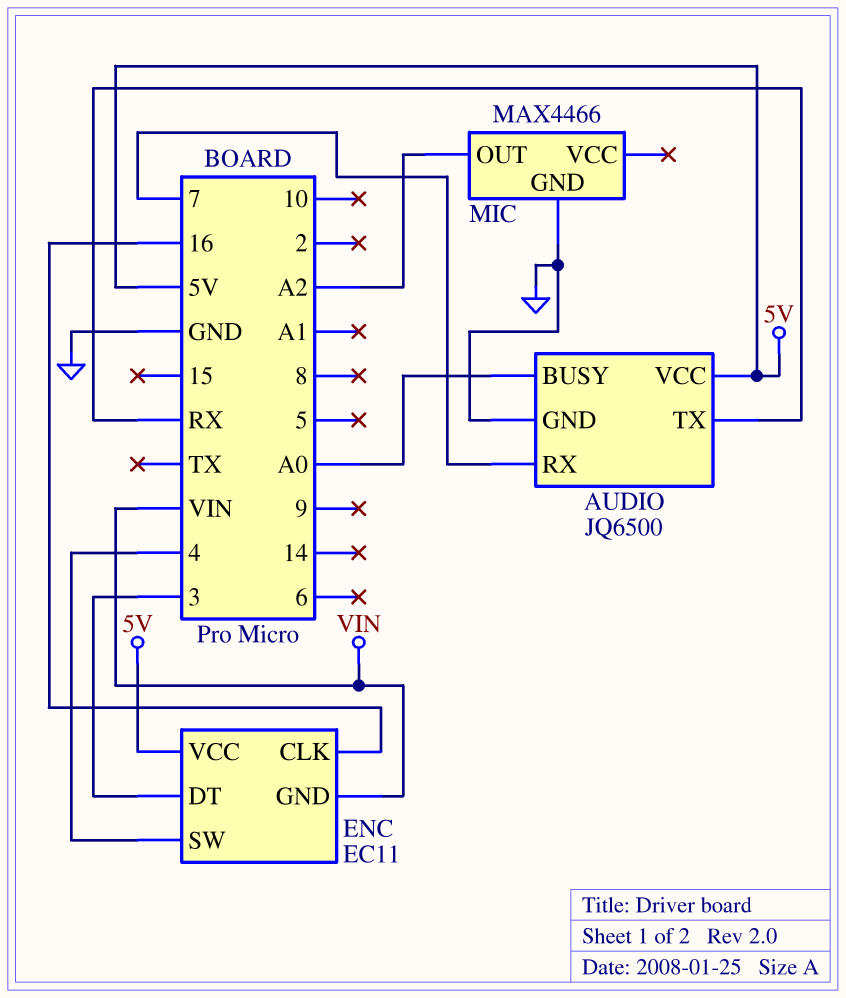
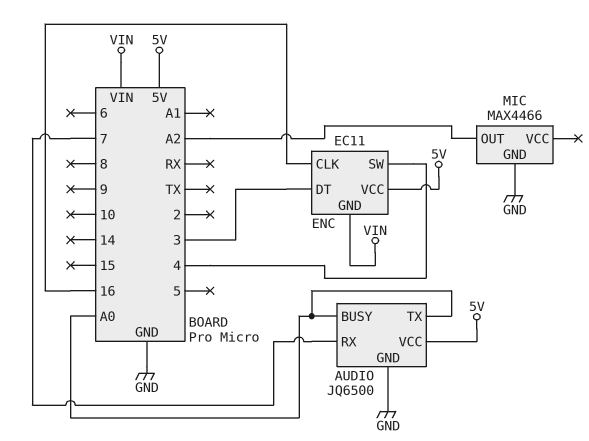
AUDIO pin TX: RX -> A0

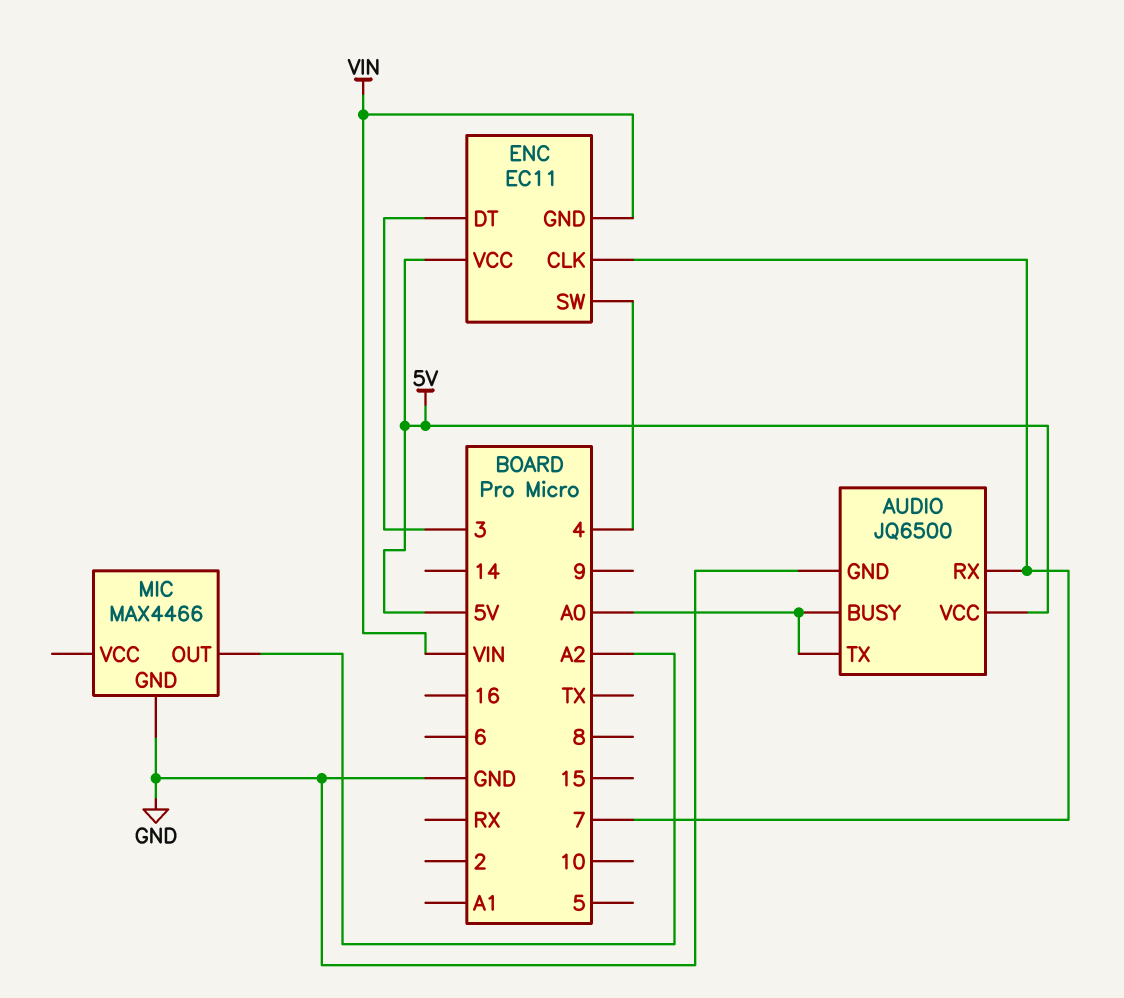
ENC pin CLK: 16 -> 7

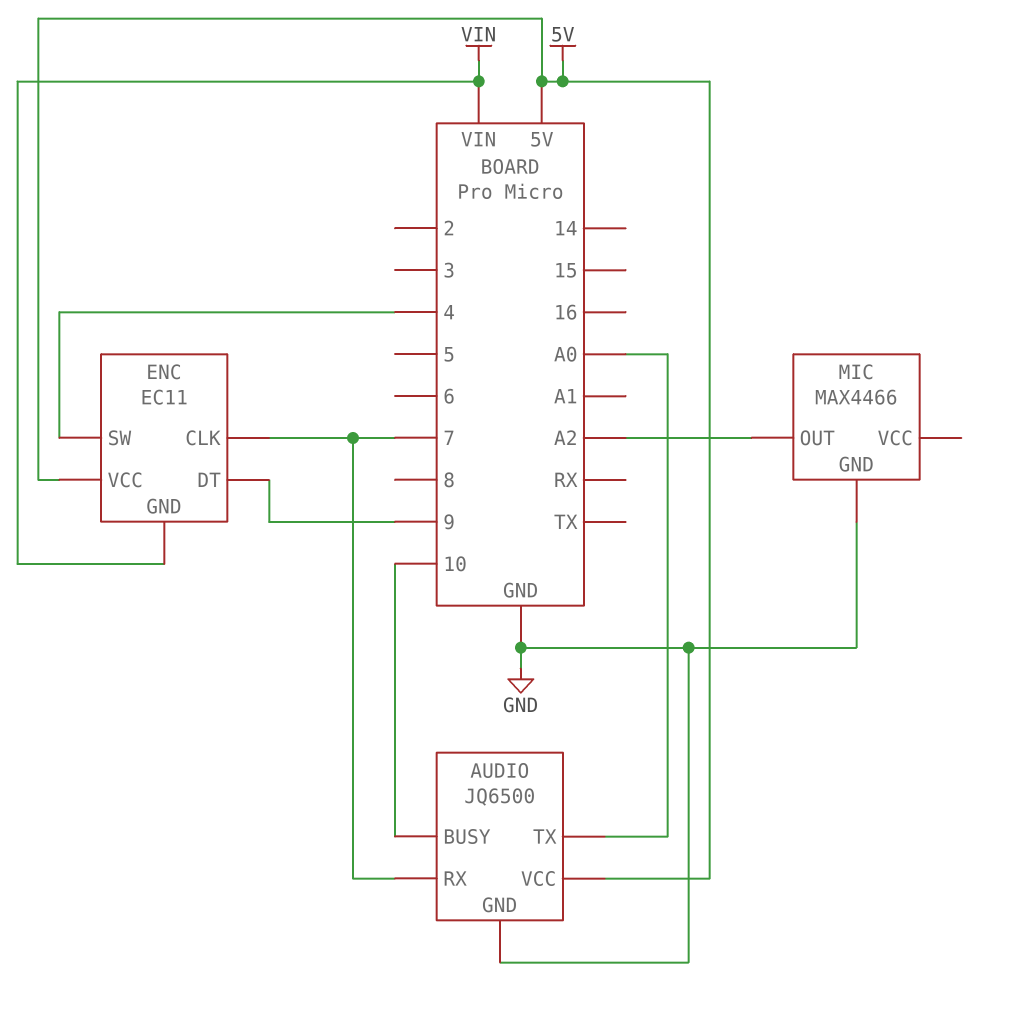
AUDIO pin BUSY: A0 -> 10
ENC pin DT: 3 -> 9

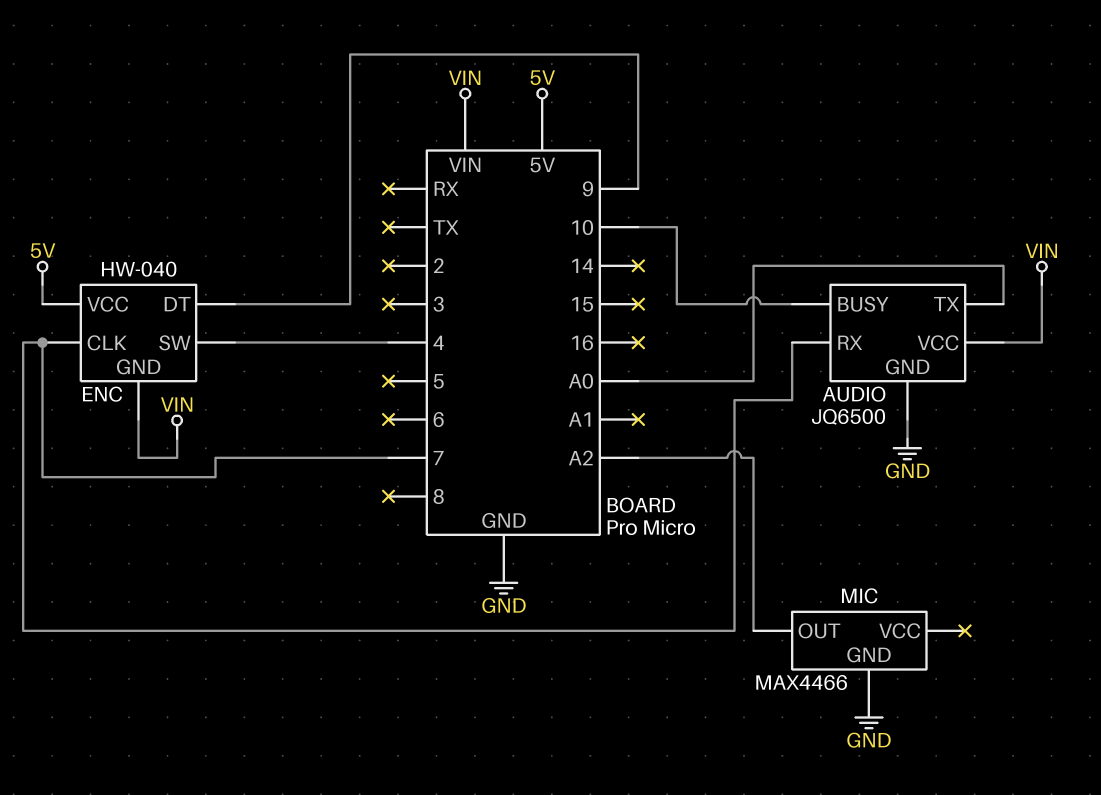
AUDIO pin VCC: 5V -> VIN
ENC: EC11 -> HW-040

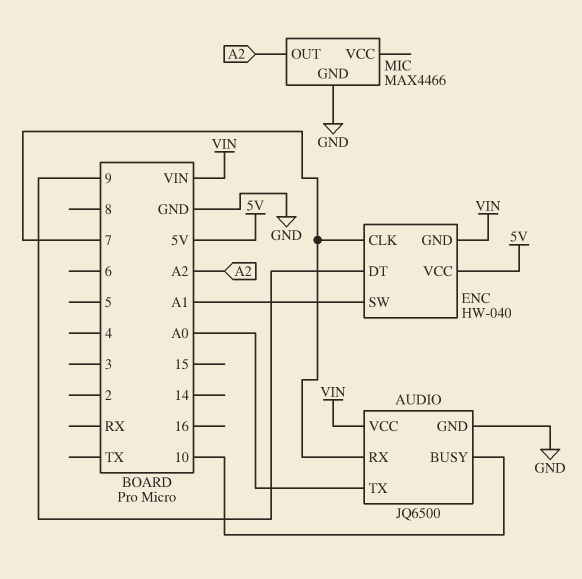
ENC pin SW: 4 -> A1

